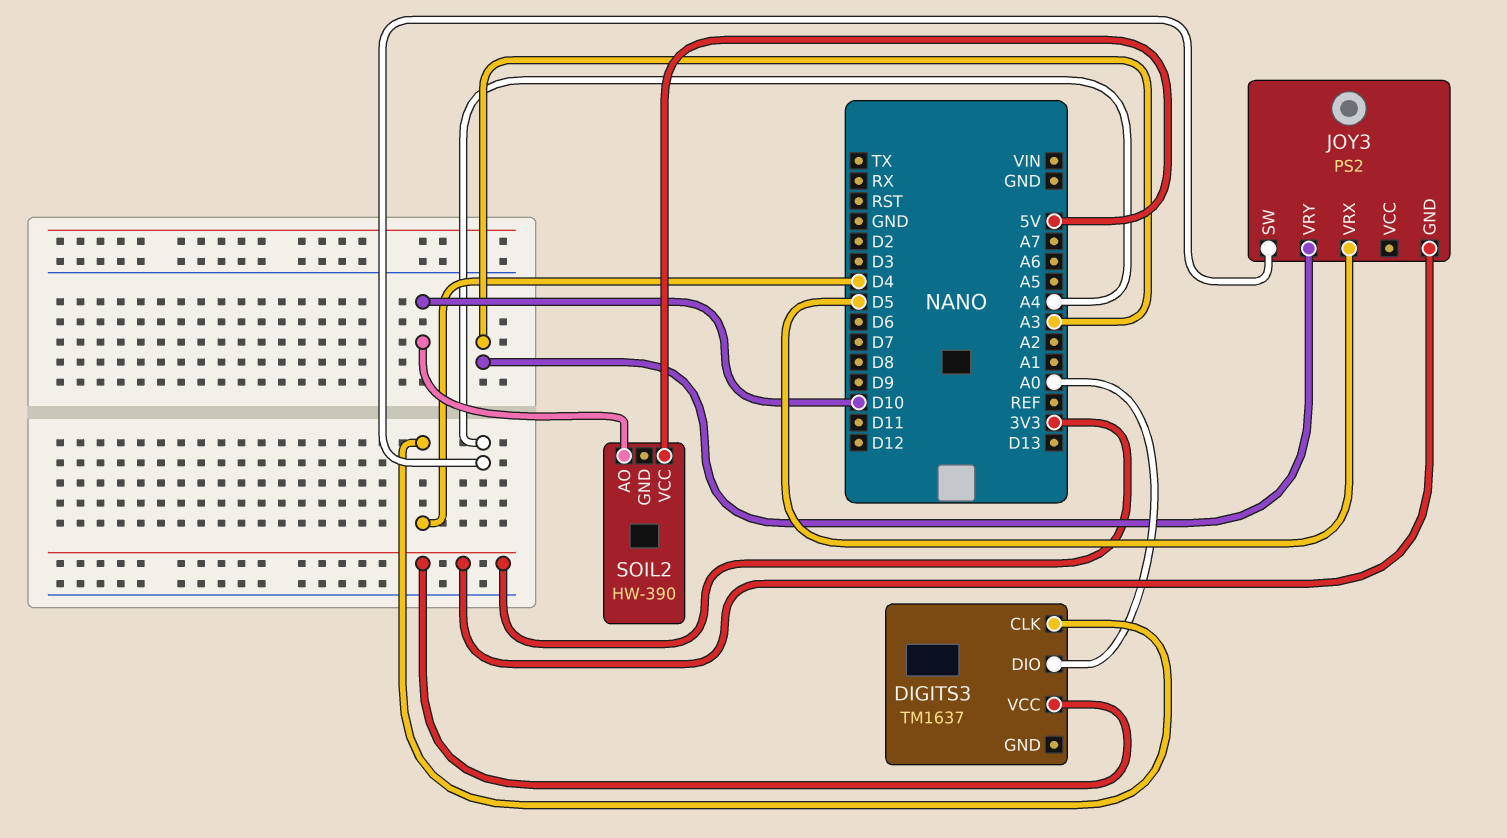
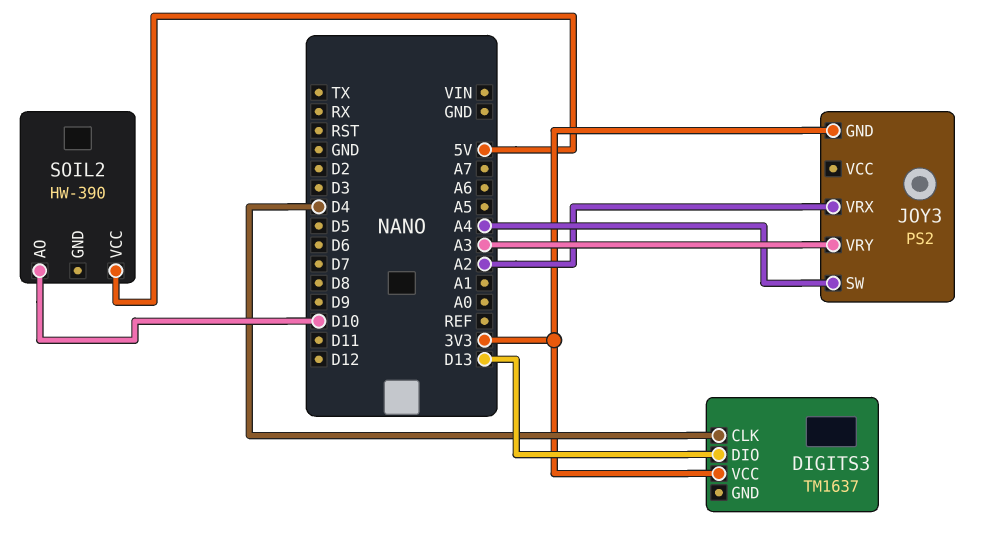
DIGITS3 pin DIO: A0 -> D13
JOY3 pin VRX: D5 -> A2

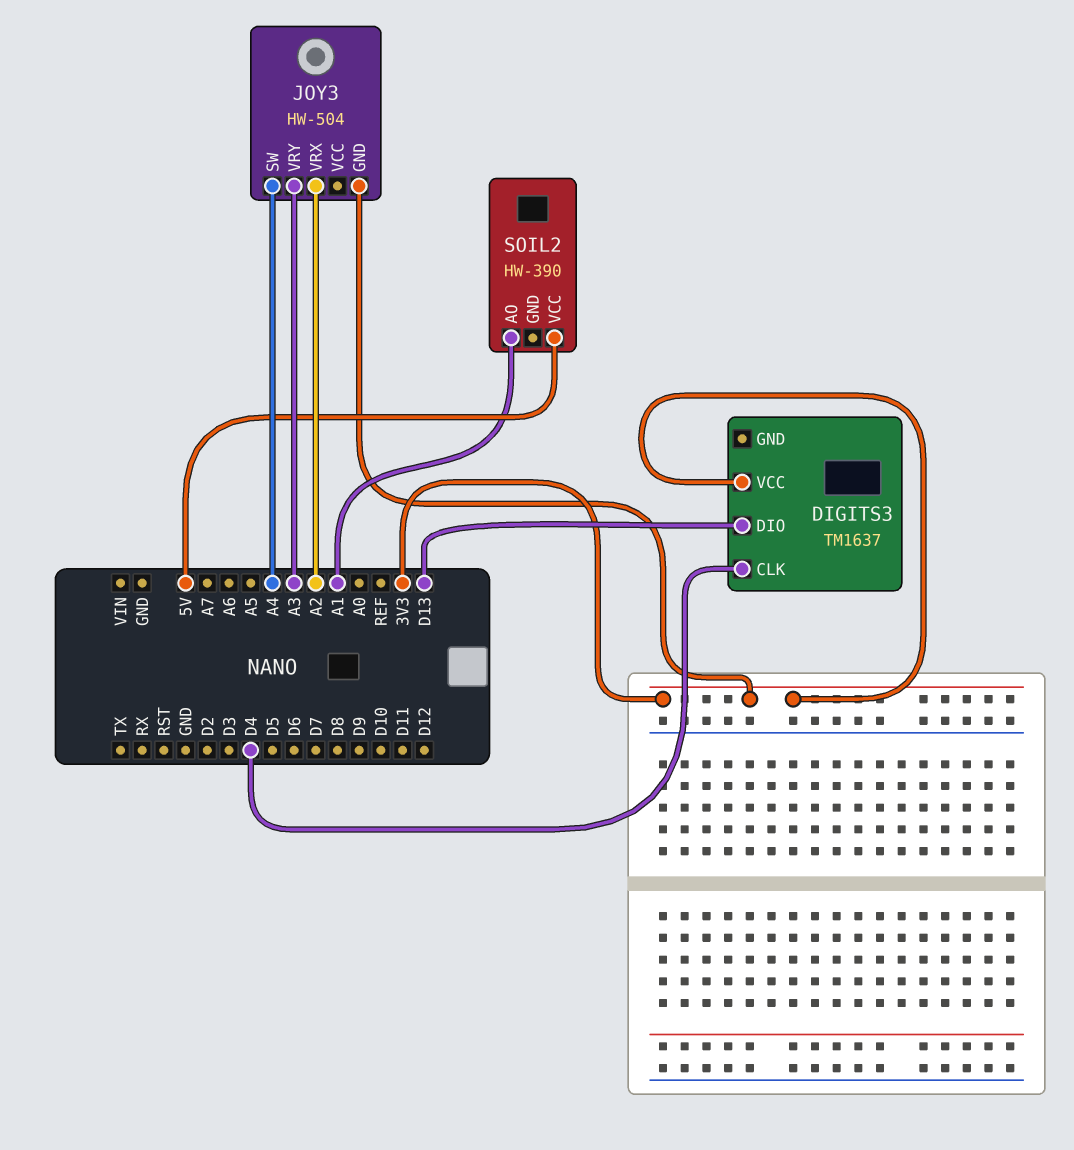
JOY3: PS2 -> HW-504
SOIL2 pin AO: D10 -> A1

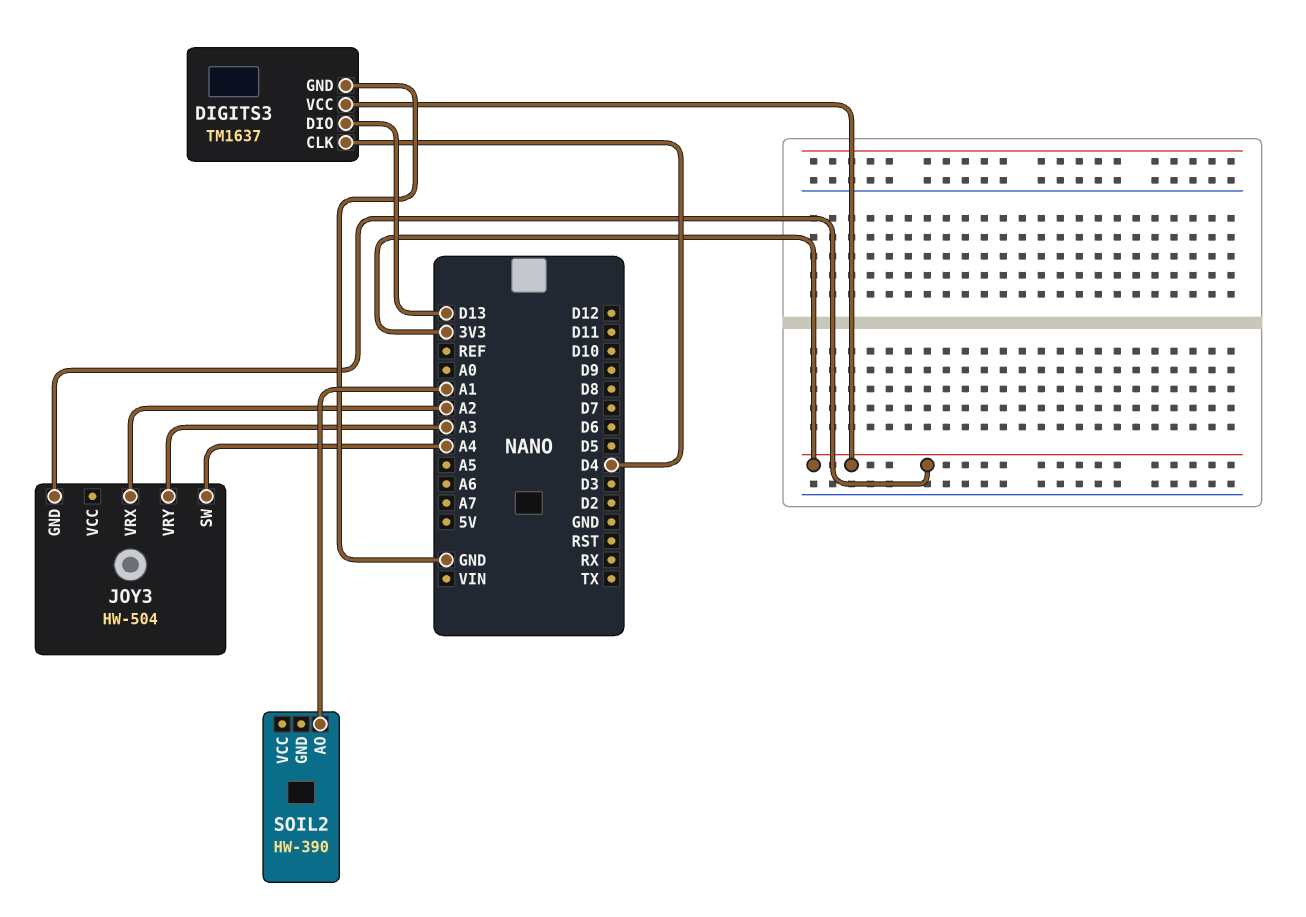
DIGITS3 pin GND: none -> GND
SOIL2 pin VCC: 5V -> none

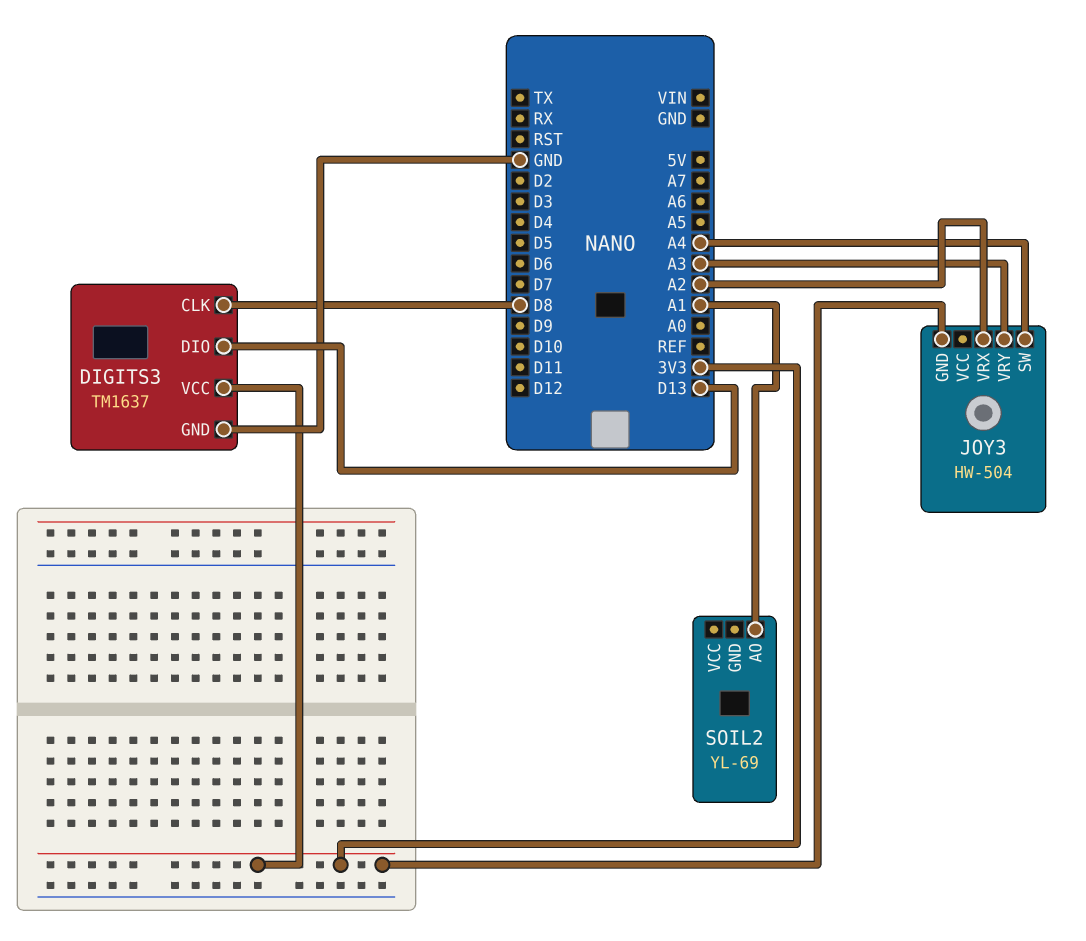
DIGITS3 pin CLK: D4 -> D8
SOIL2: HW-390 -> YL-69

